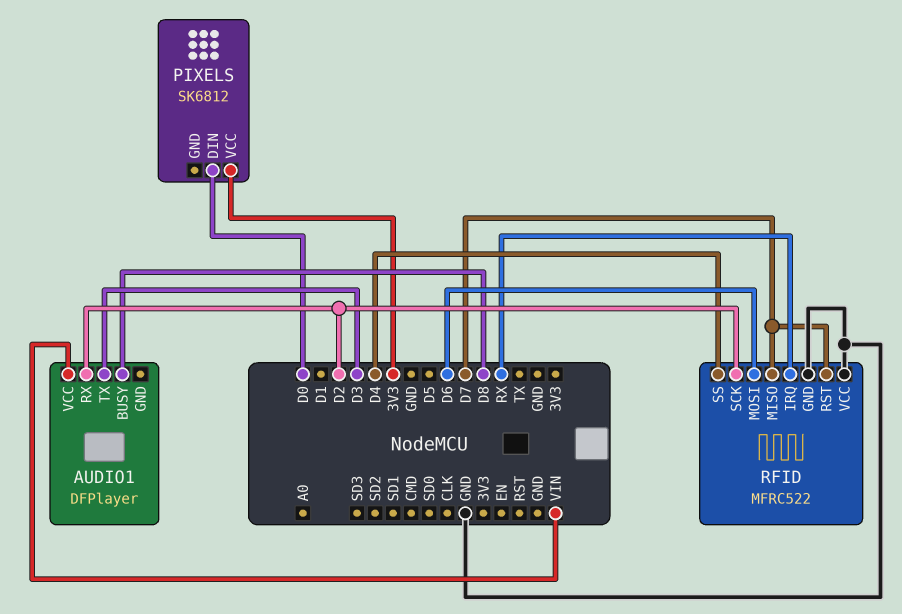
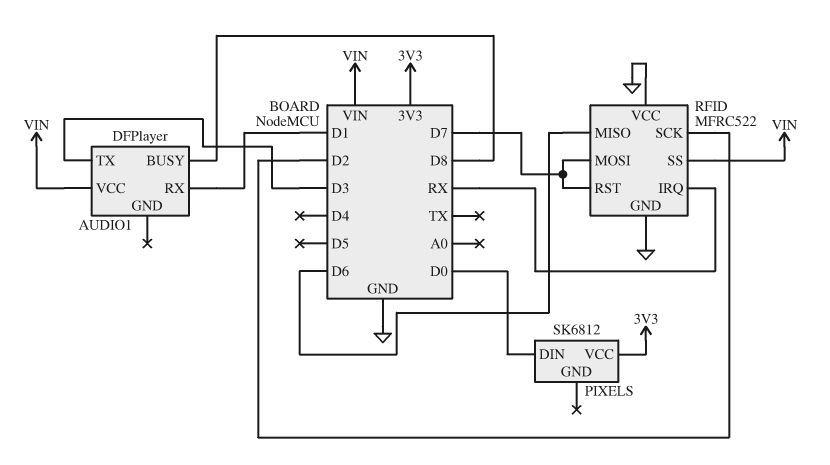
AUDIO1 pin RX: D2 -> D1
RFID pin MISO: D7 -> D6
RFID pin MOSI: D6 -> D7
RFID pin SS: D4 -> VIN

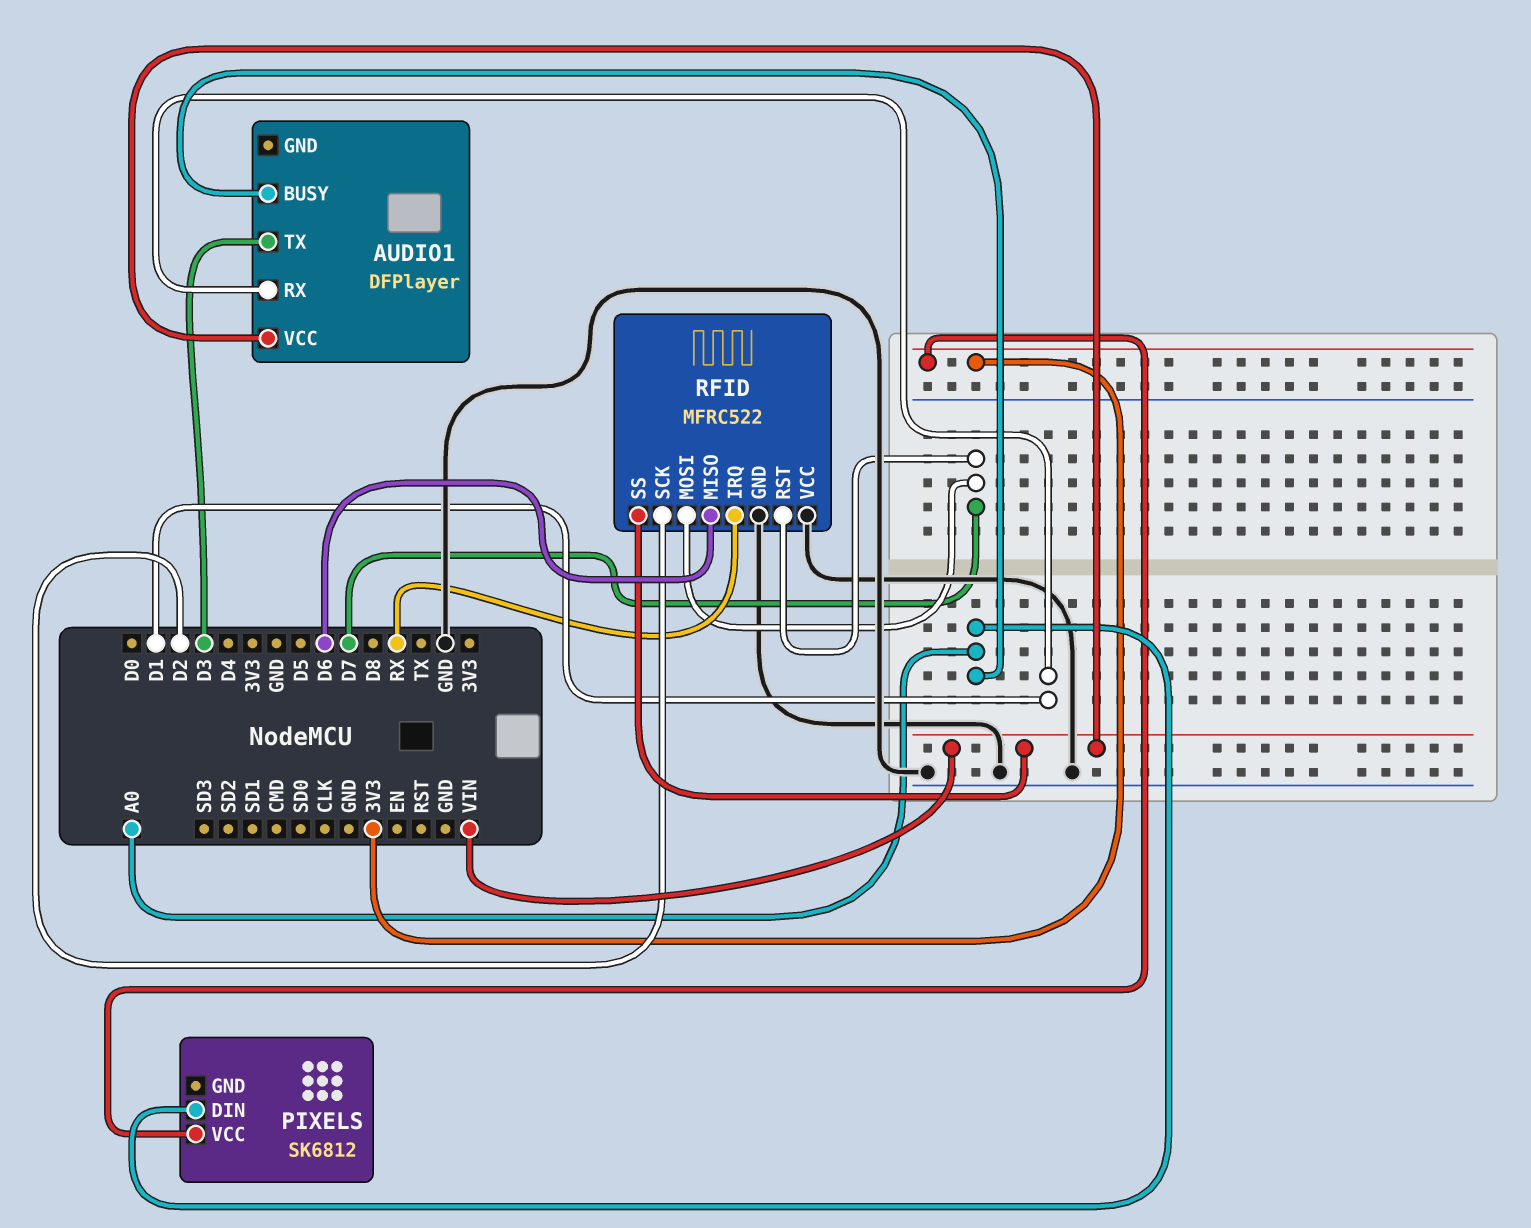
AUDIO1 pin BUSY: D8 -> A0
PIXELS pin DIN: D0 -> A0

